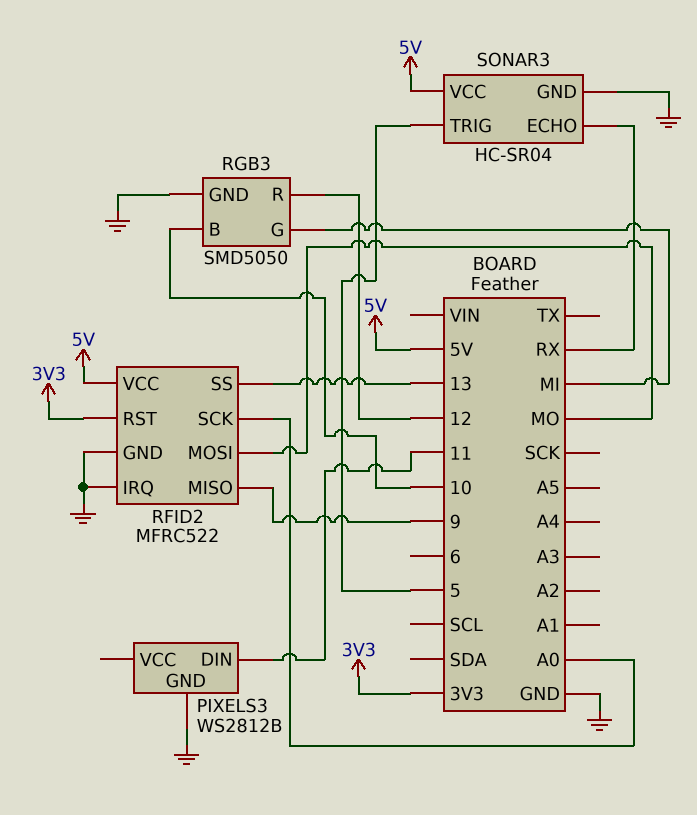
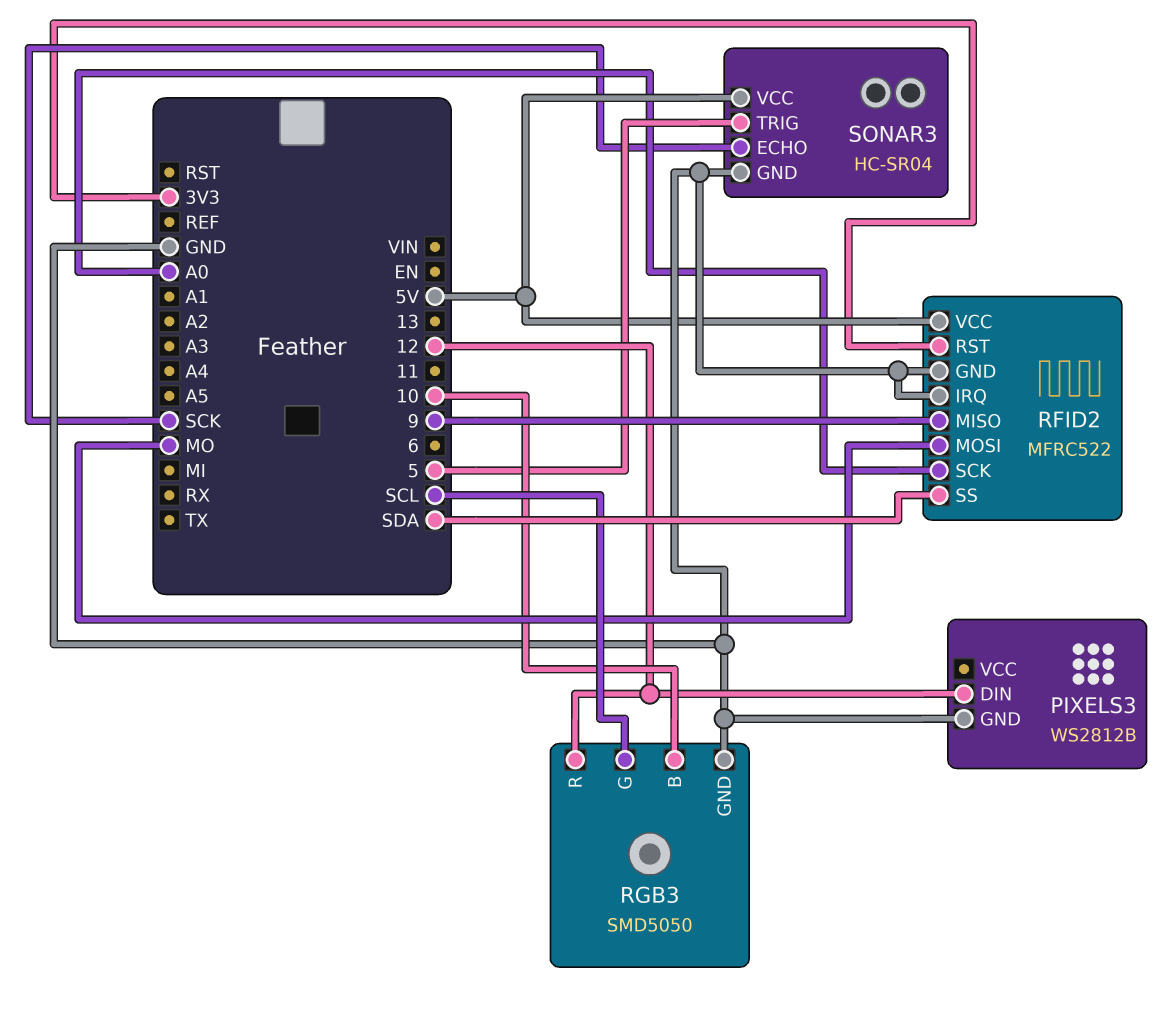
PIXELS3 pin DIN: 11 -> 12
RFID2 pin SS: 13 -> SDA
RGB3 pin G: MI -> SCL
SONAR3 pin ECHO: RX -> SCK

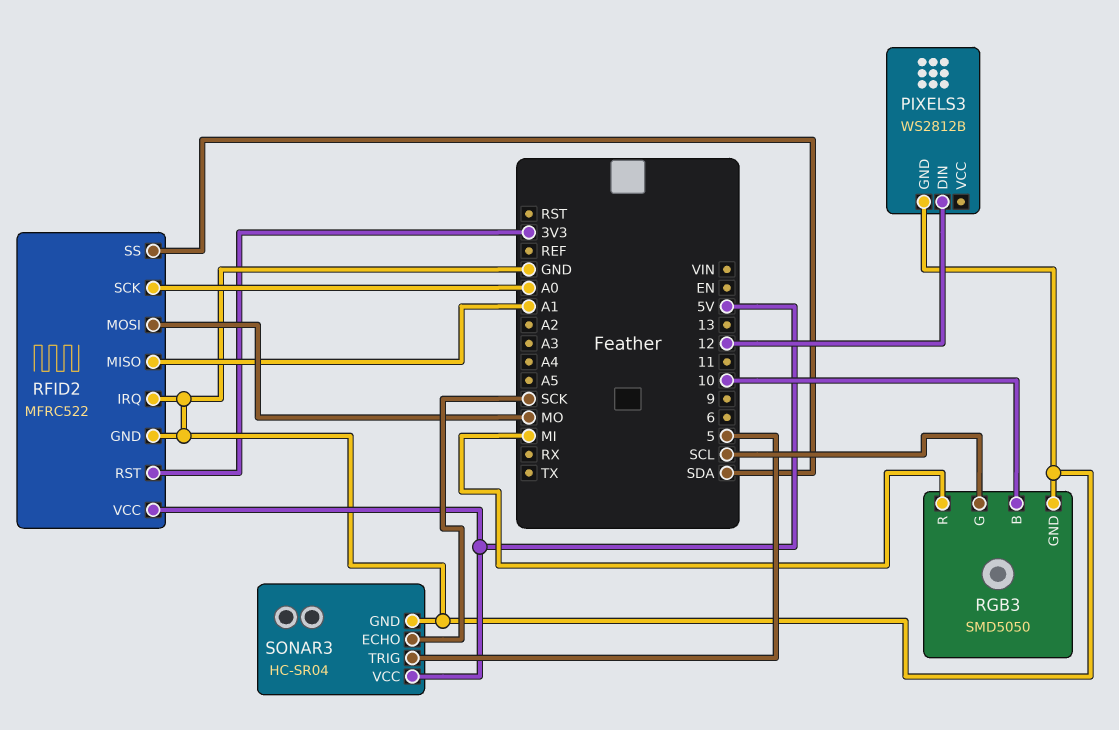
RFID2 pin MISO: 9 -> A1
RGB3 pin R: 12 -> MI

